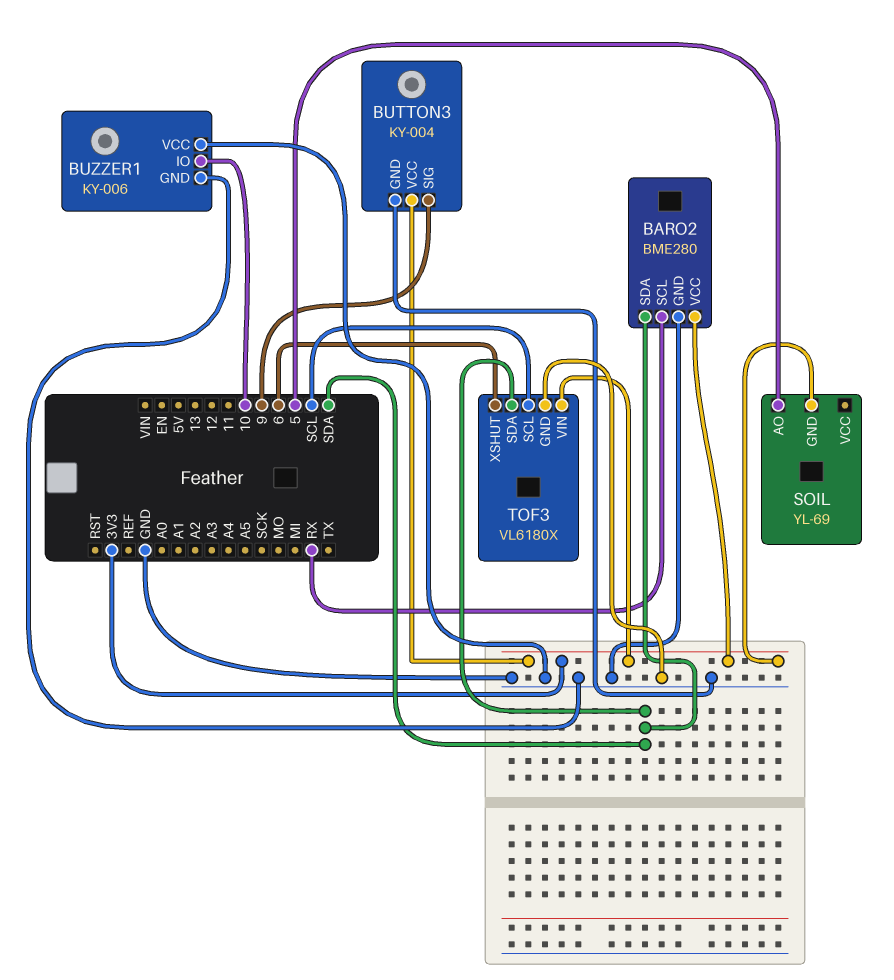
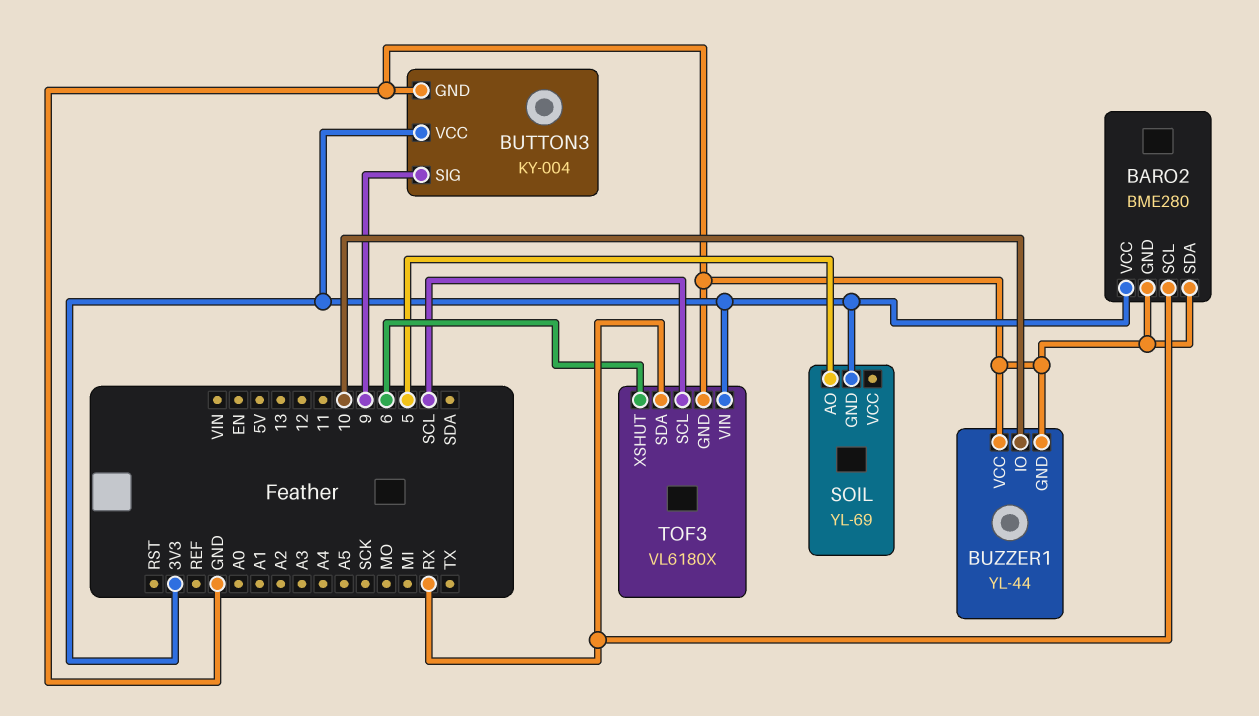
BARO2 pin SDA: SDA -> GND
BUZZER1: KY-006 -> YL-44
TOF3 pin SDA: SDA -> RX

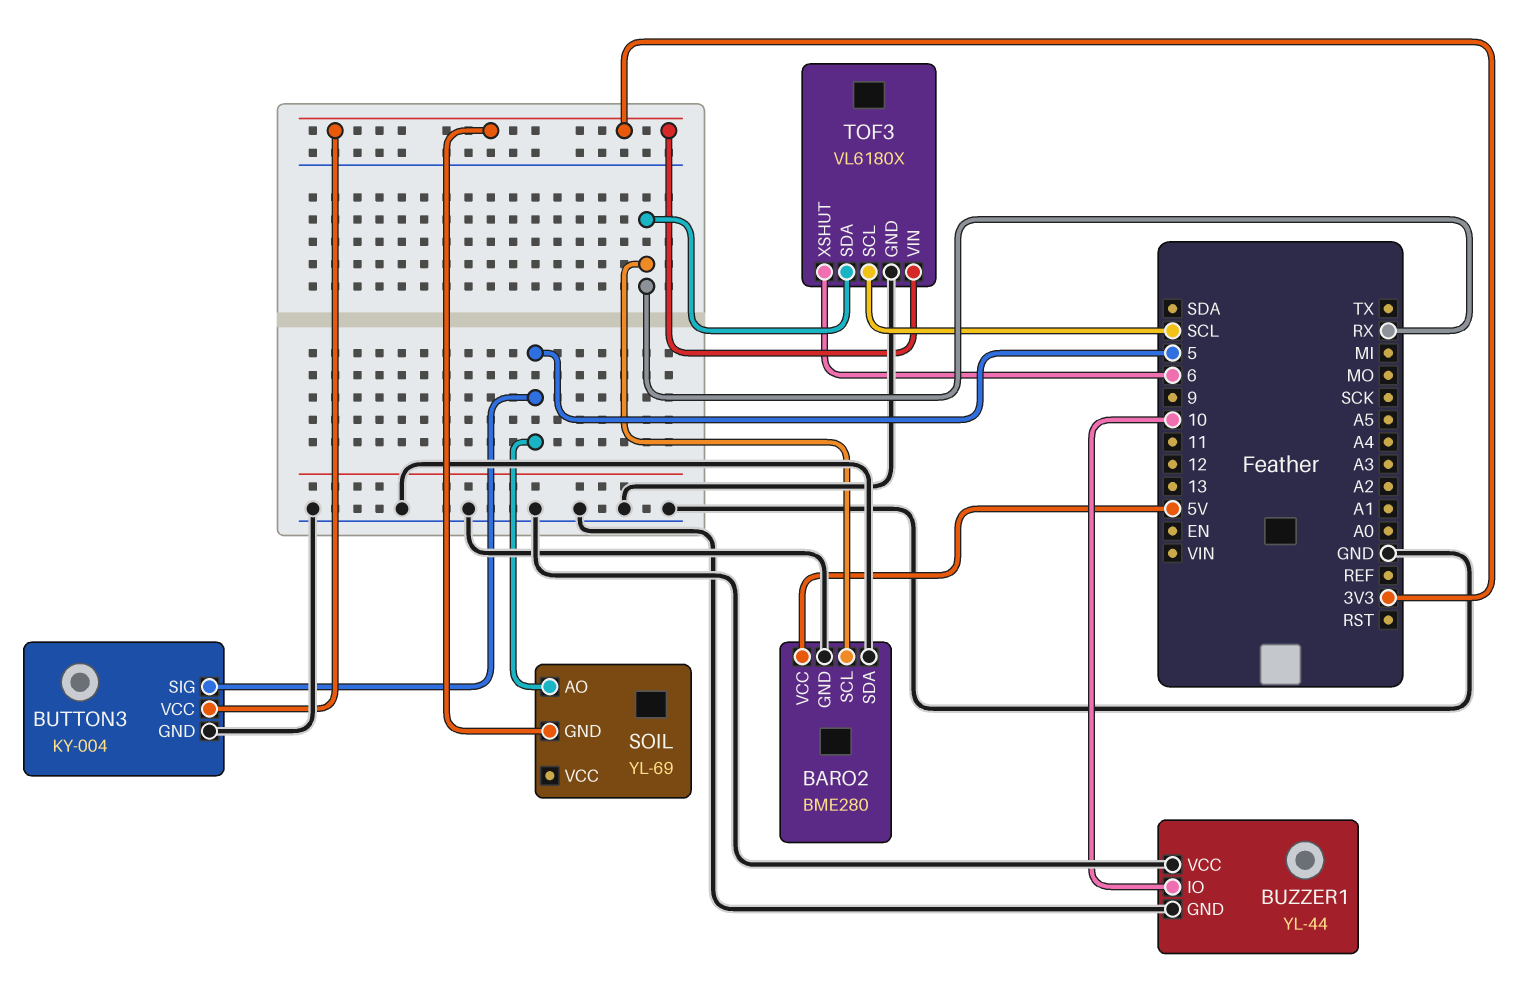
BARO2 pin VCC: 3V3 -> 5V
BUTTON3 pin SIG: 9 -> 5

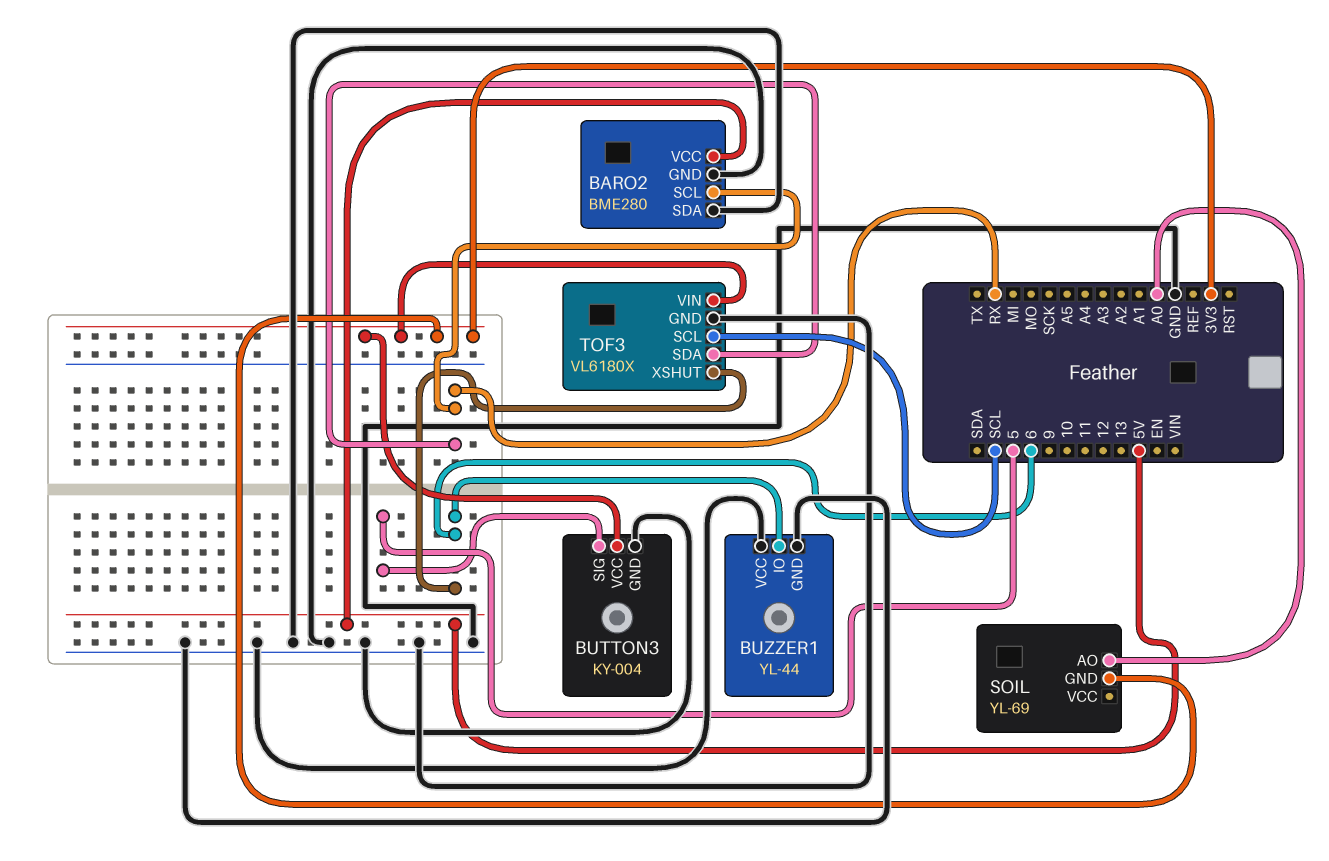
BUZZER1 pin IO: 10 -> 6
SOIL pin AO: 5 -> A0

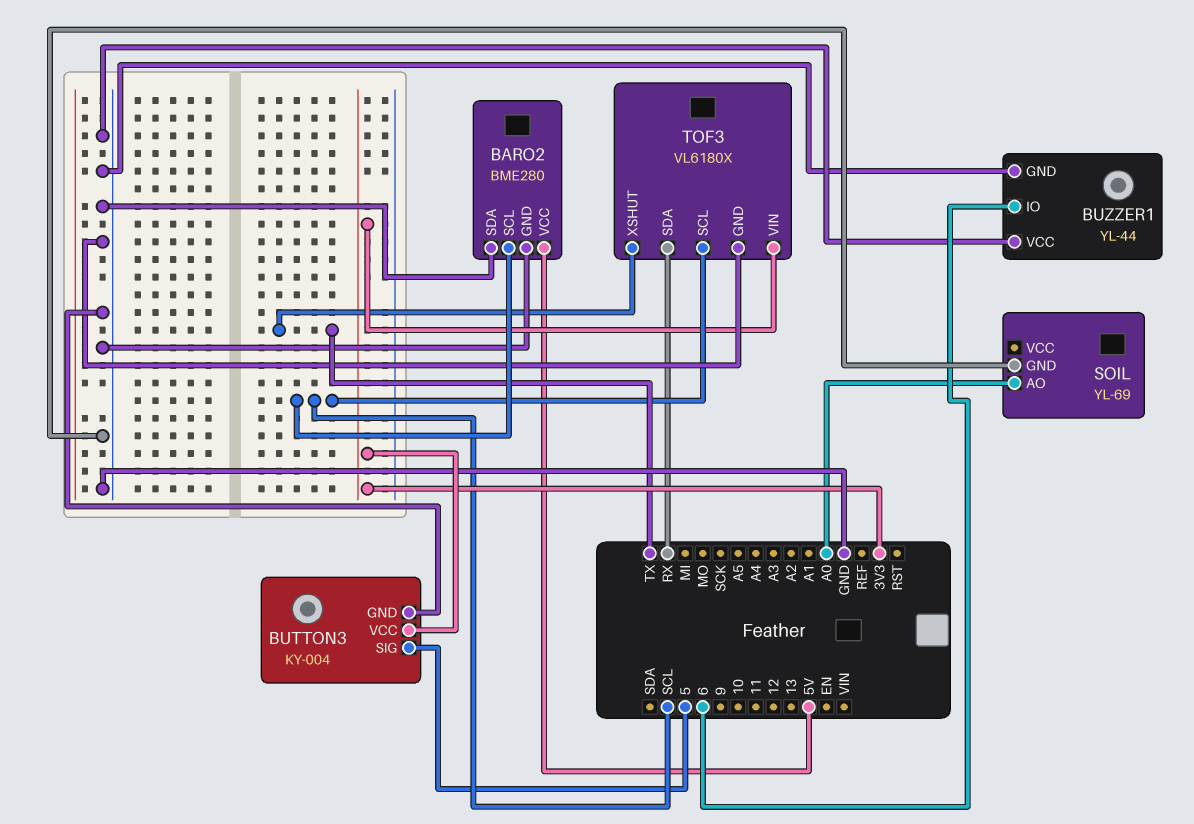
BARO2 pin SCL: RX -> SCL
SOIL pin GND: 3V3 -> GND
TOF3 pin XSHUT: 6 -> TX

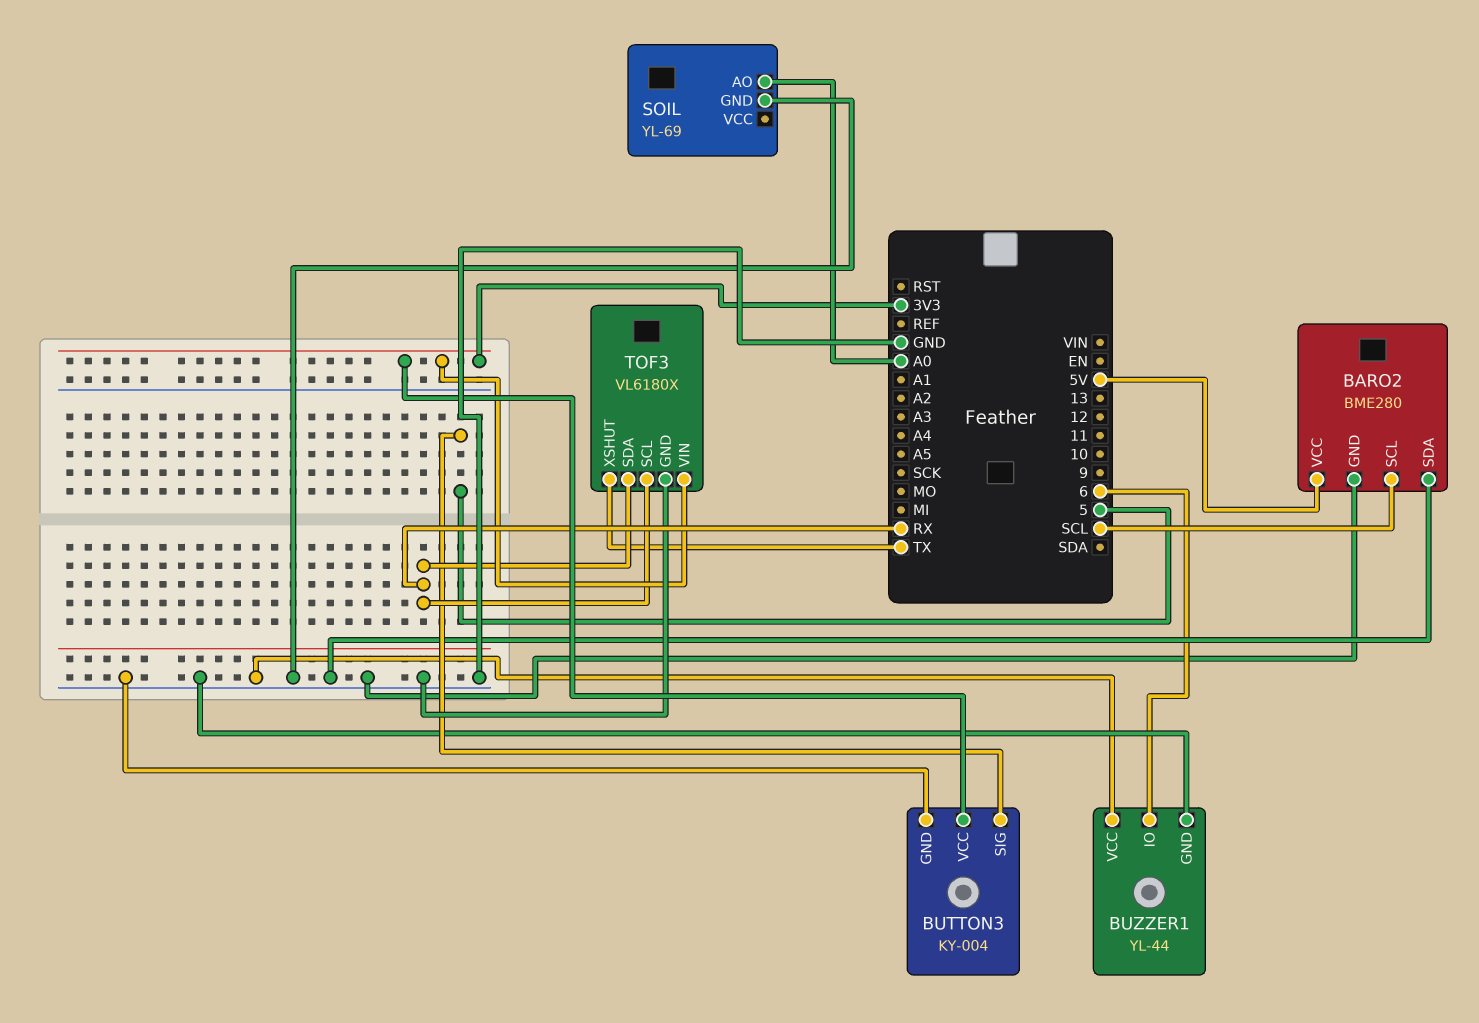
TOF3 pin SCL: SCL -> RX

